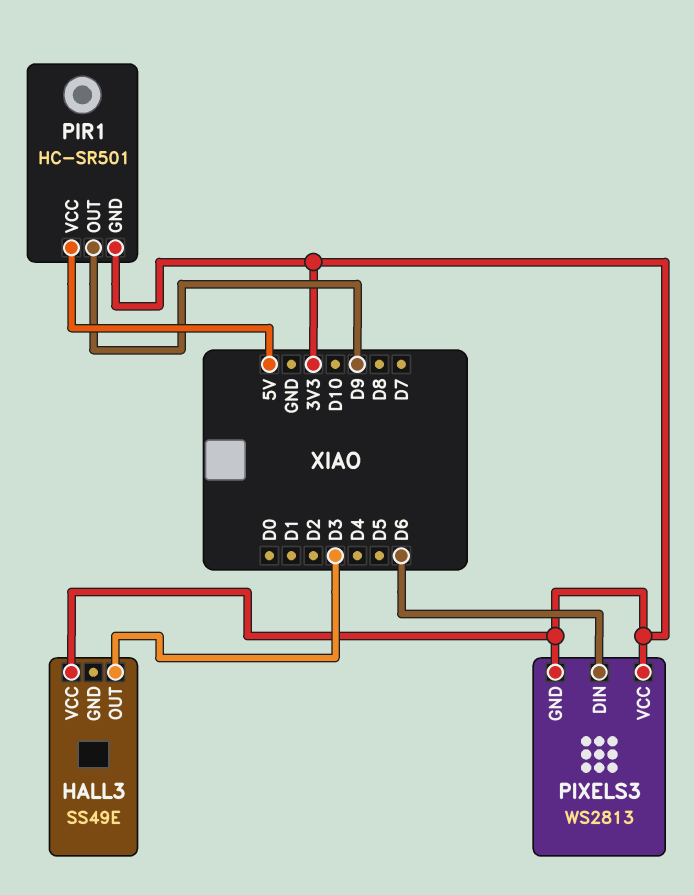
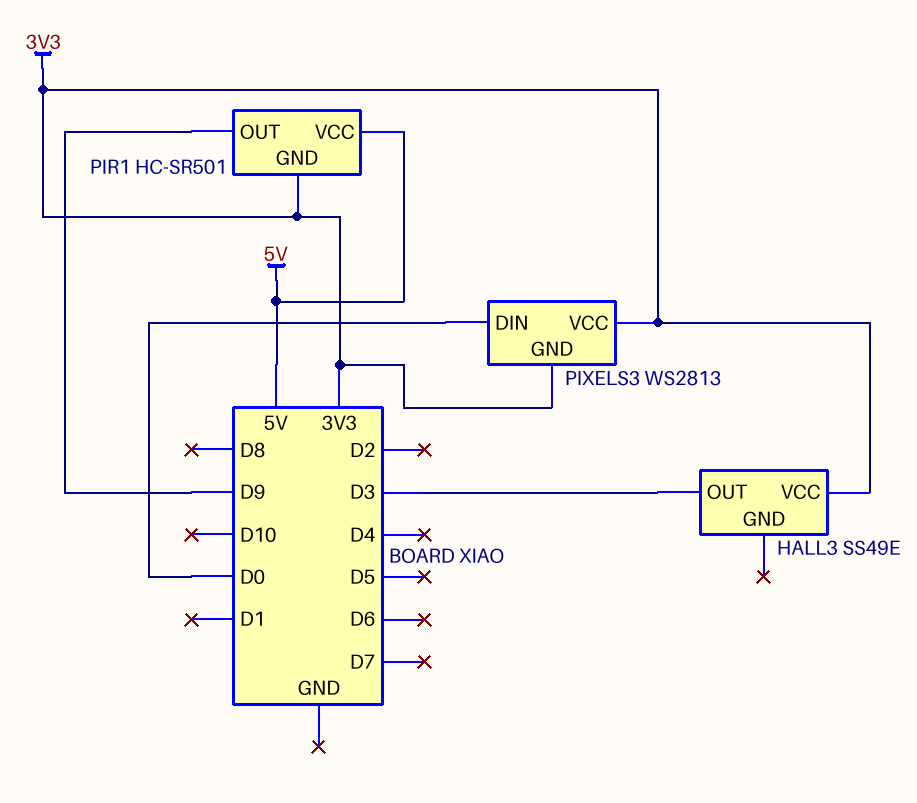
PIXELS3 pin DIN: D6 -> D0

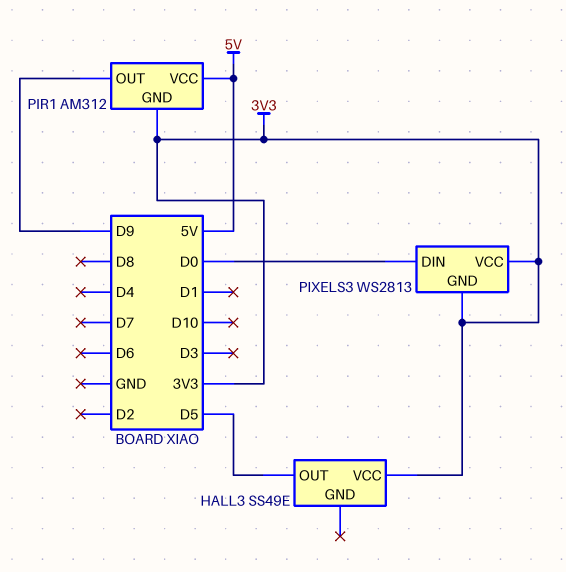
HALL3 pin OUT: D3 -> D5
PIR1: HC-SR501 -> AM312

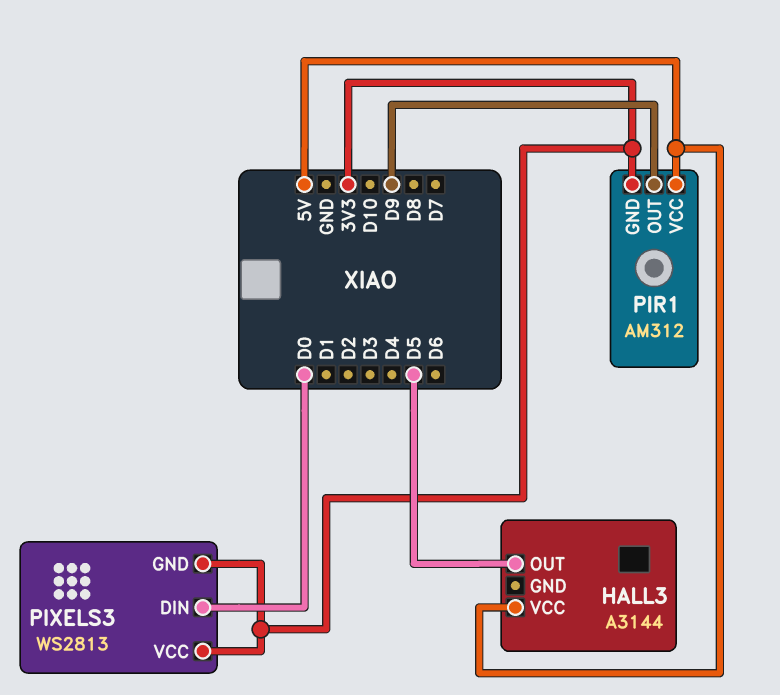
HALL3: SS49E -> A3144
HALL3 pin VCC: 3V3 -> 5V

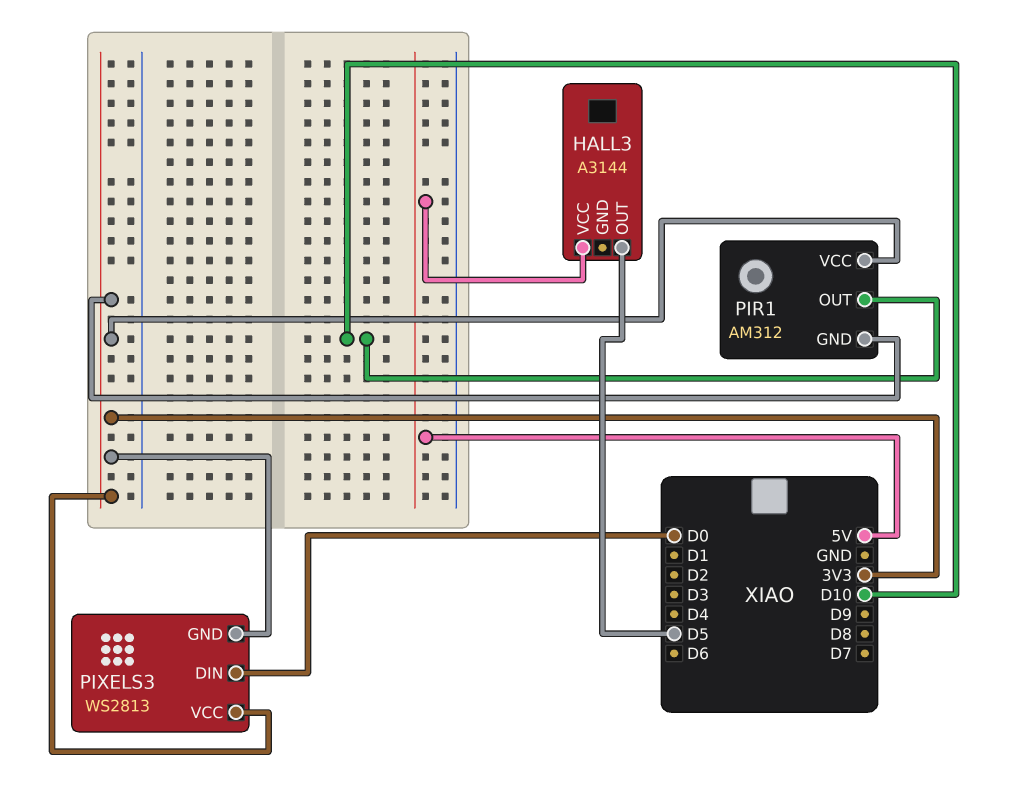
PIR1 pin OUT: D9 -> D10
PIR1 pin VCC: 5V -> 3V3

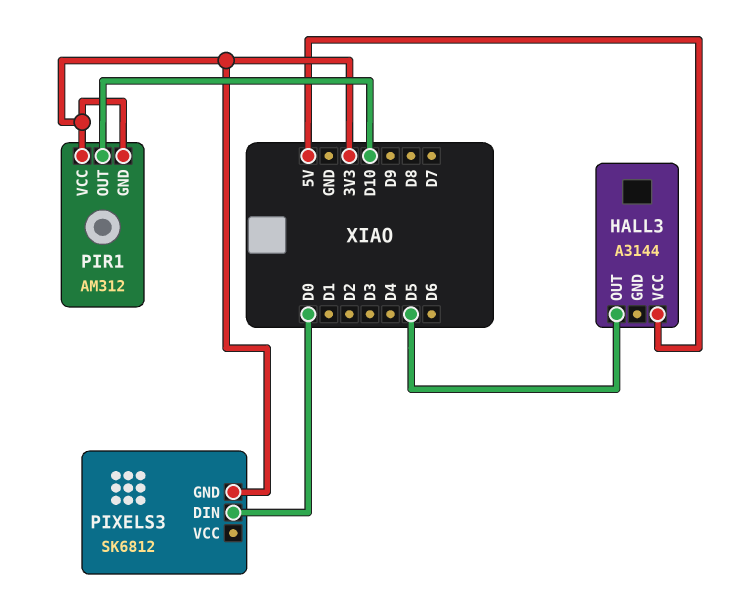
PIXELS3: WS2813 -> SK6812
PIXELS3 pin VCC: 3V3 -> none

